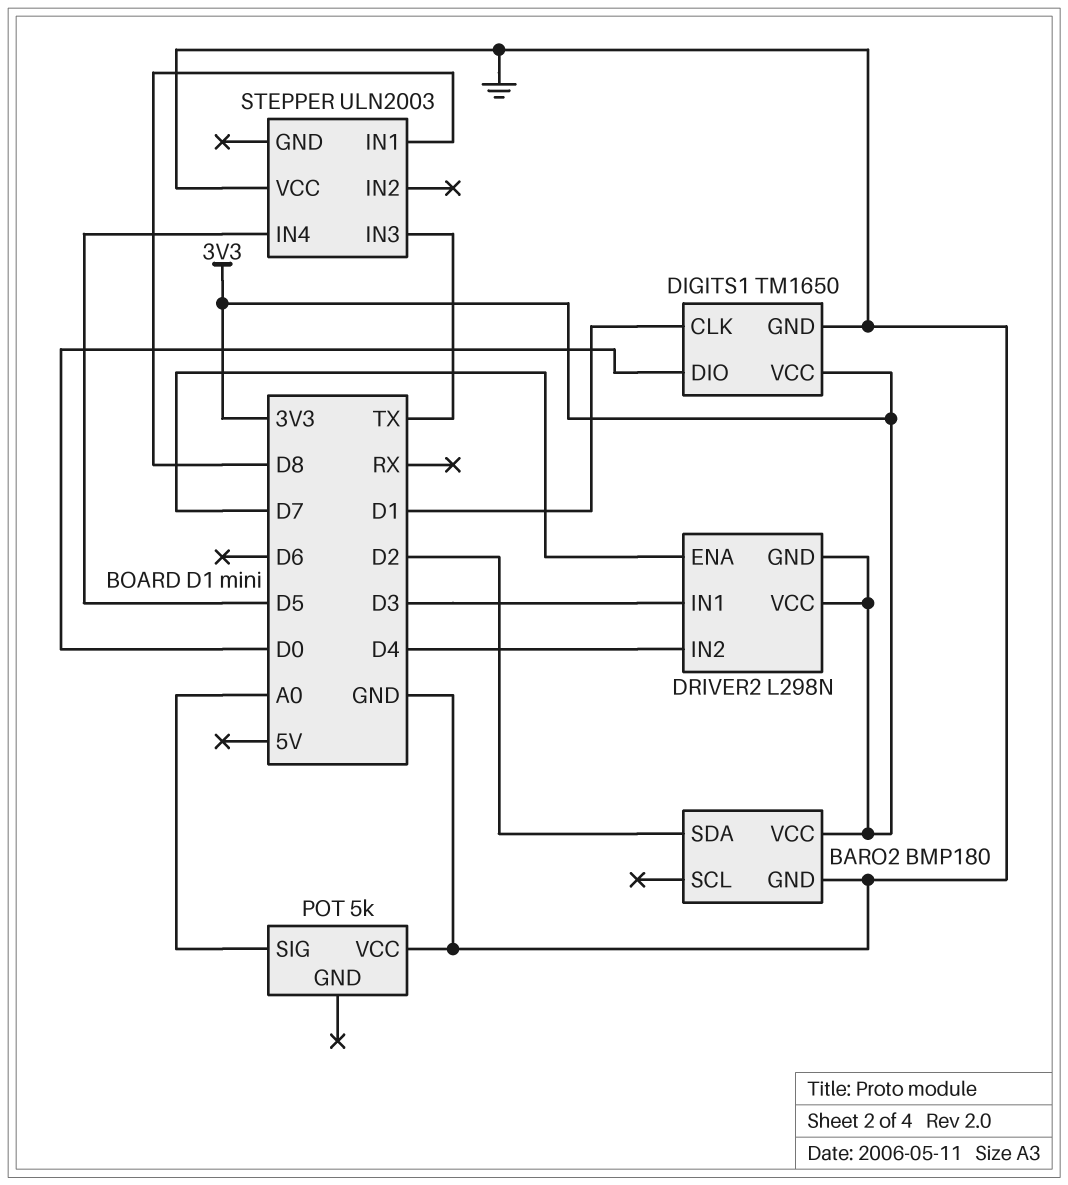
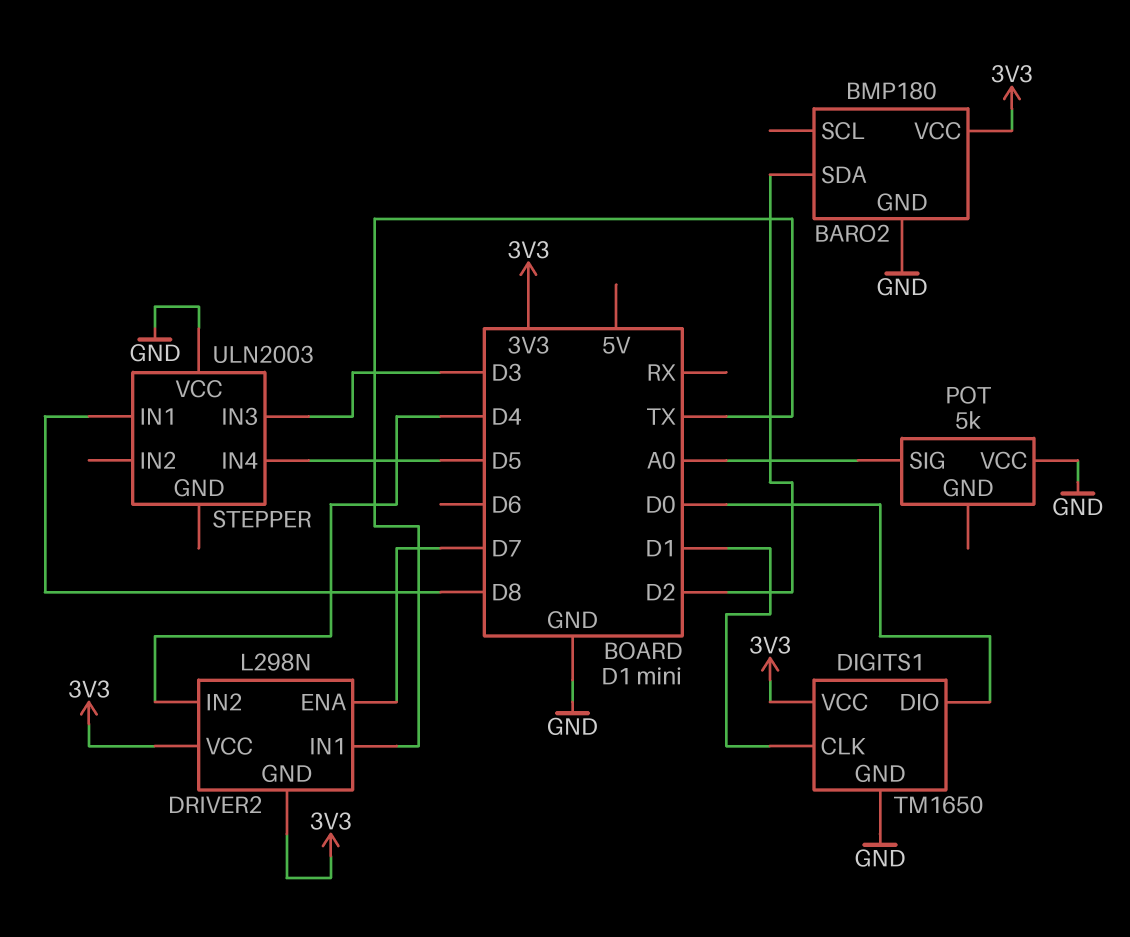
DRIVER2 pin IN1: D3 -> TX
STEPPER pin IN3: TX -> D3

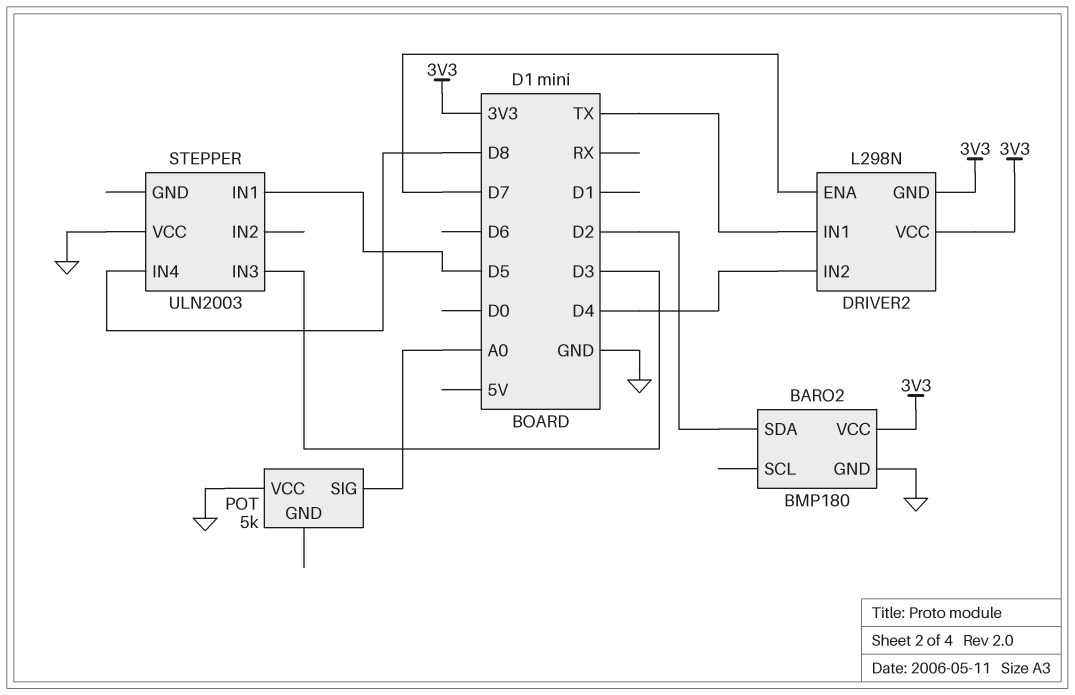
DIGITS1: TM1650 -> none
DIGITS1 pin CLK: D1 -> none
DIGITS1 pin DIO: D0 -> none
DIGITS1 pin GND: GND -> none
DIGITS1 pin VCC: 3V3 -> none
STEPPER pin IN1: D8 -> D5
STEPPER pin IN4: D5 -> D8

